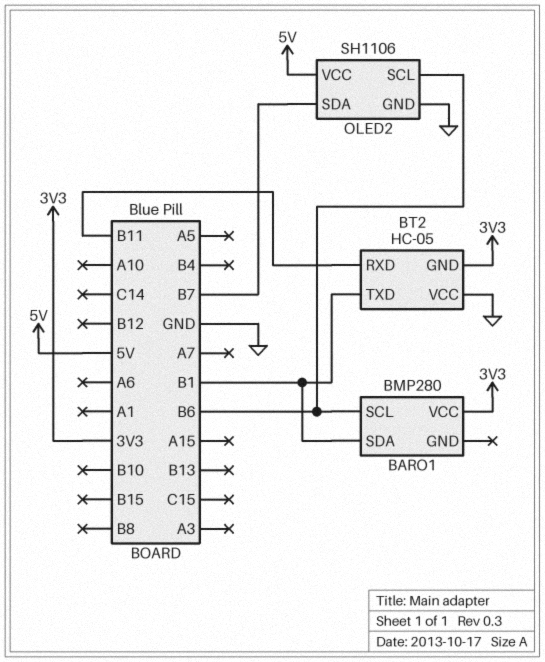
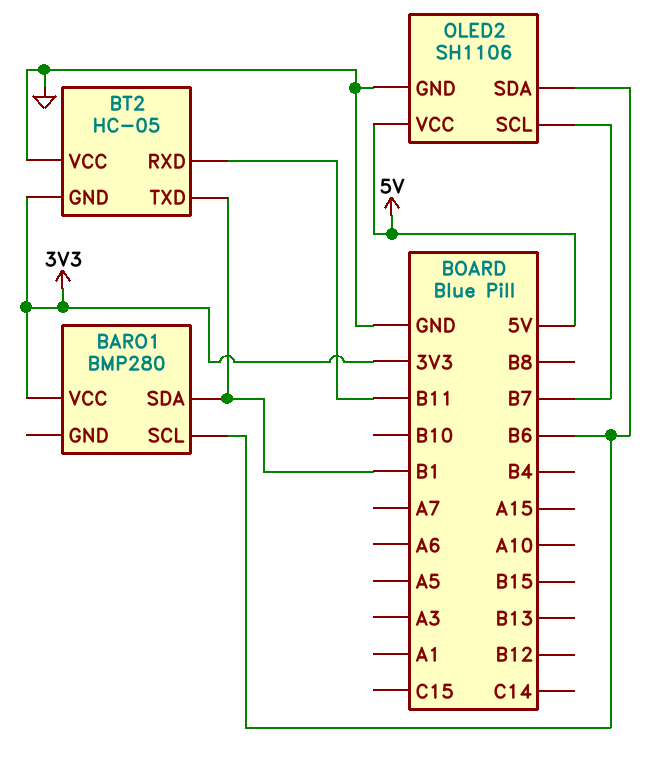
OLED2 pin SCL: B6 -> B7
OLED2 pin SDA: B7 -> B6

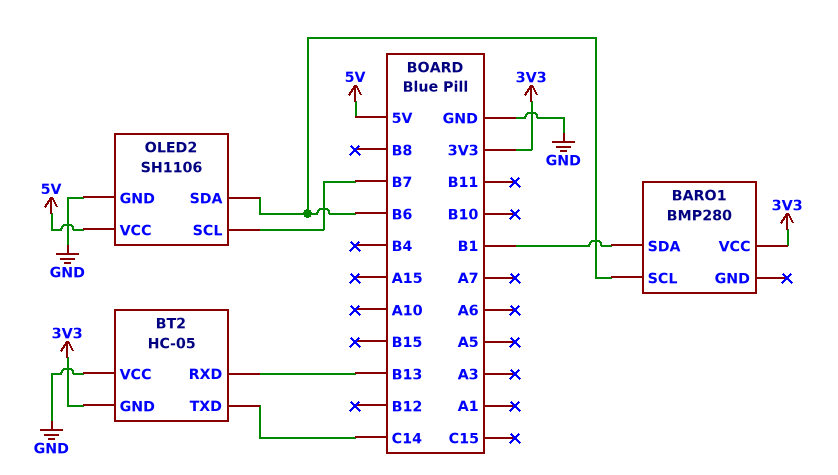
BT2 pin RXD: B11 -> B13
BT2 pin TXD: B1 -> C14

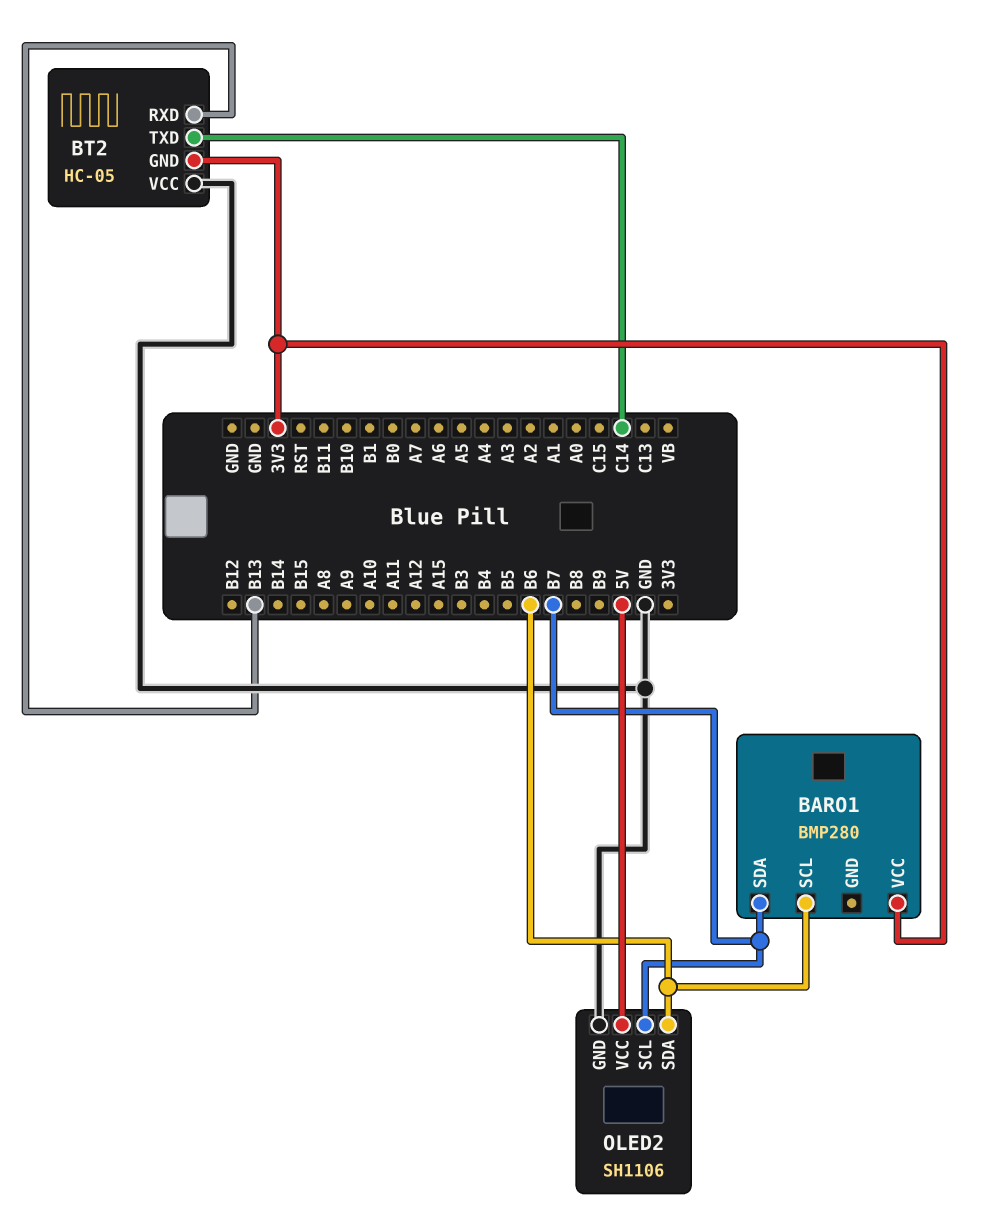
BARO1 pin SDA: B1 -> B7

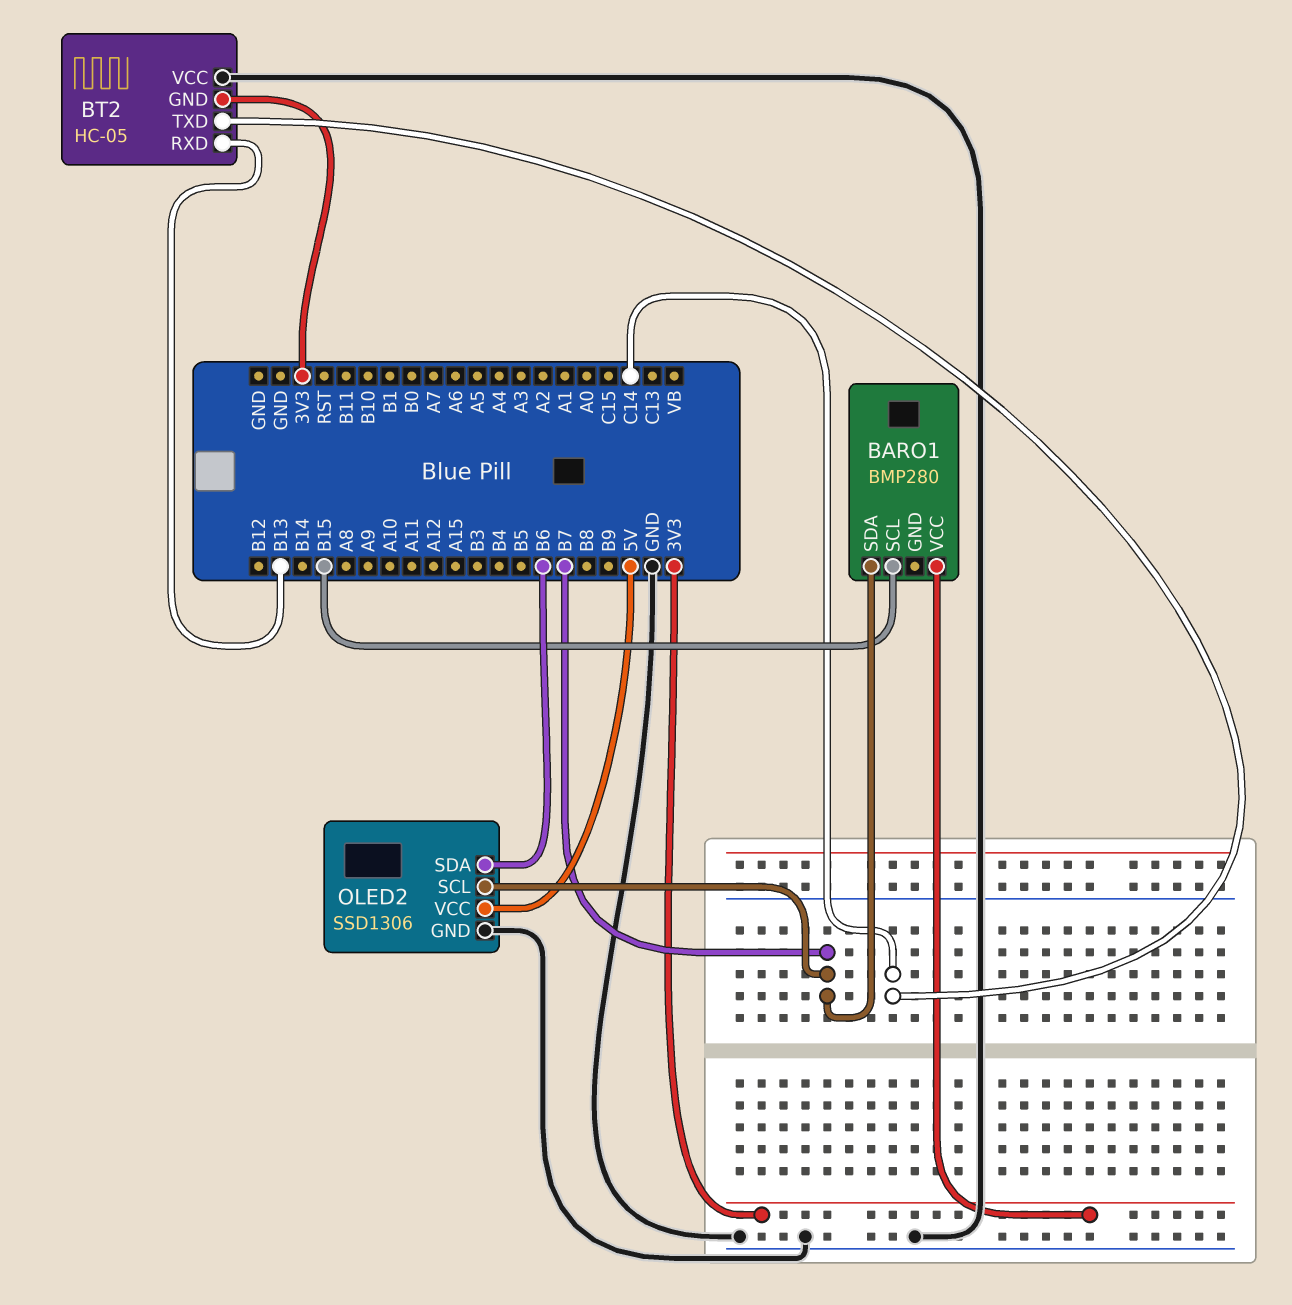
BARO1 pin SCL: B6 -> B15
OLED2: SH1106 -> SSD1306

